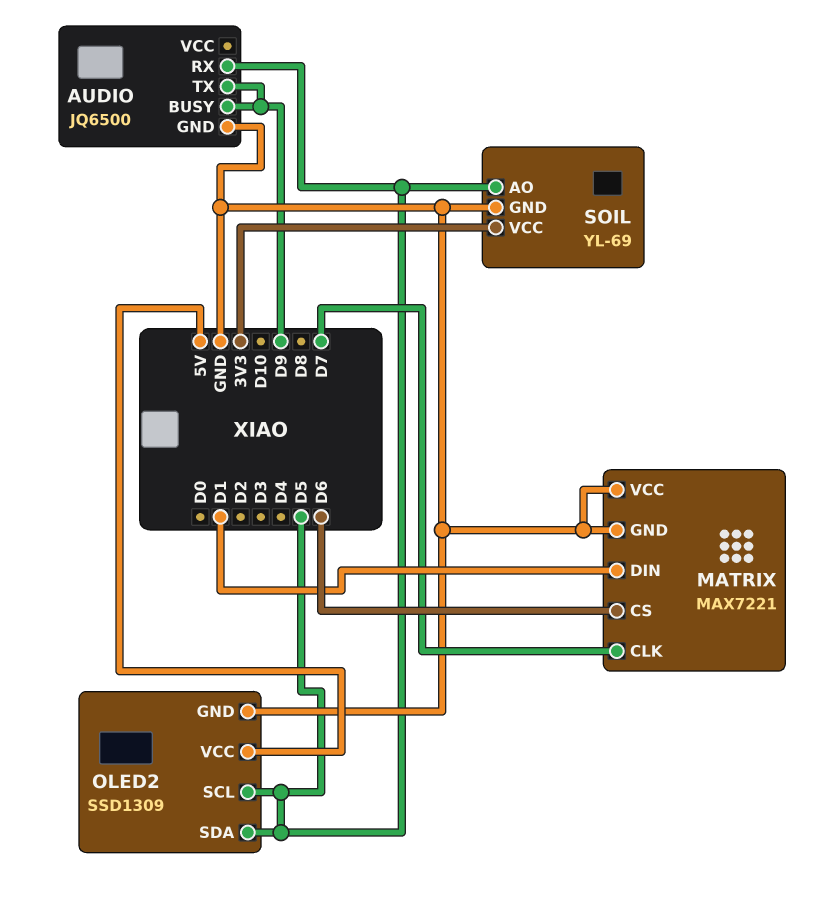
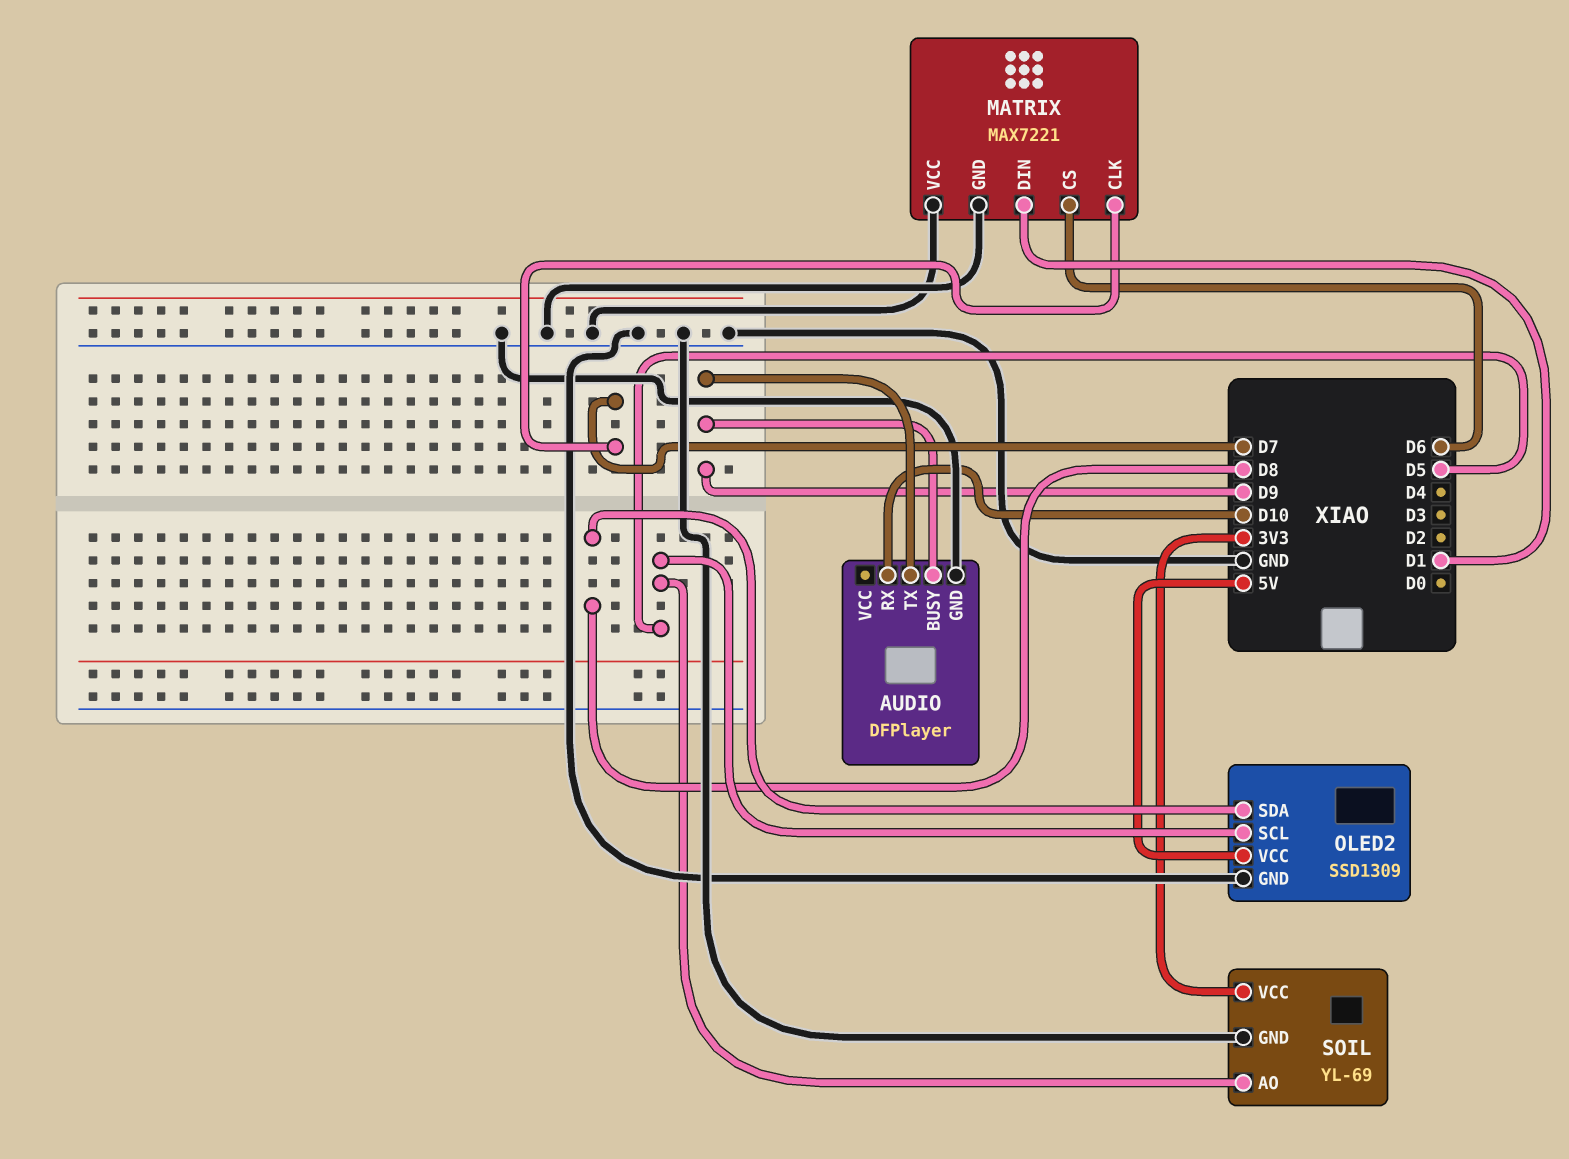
AUDIO: JQ6500 -> DFPlayer
AUDIO pin RX: D5 -> D10
OLED2 pin SDA: D5 -> D8

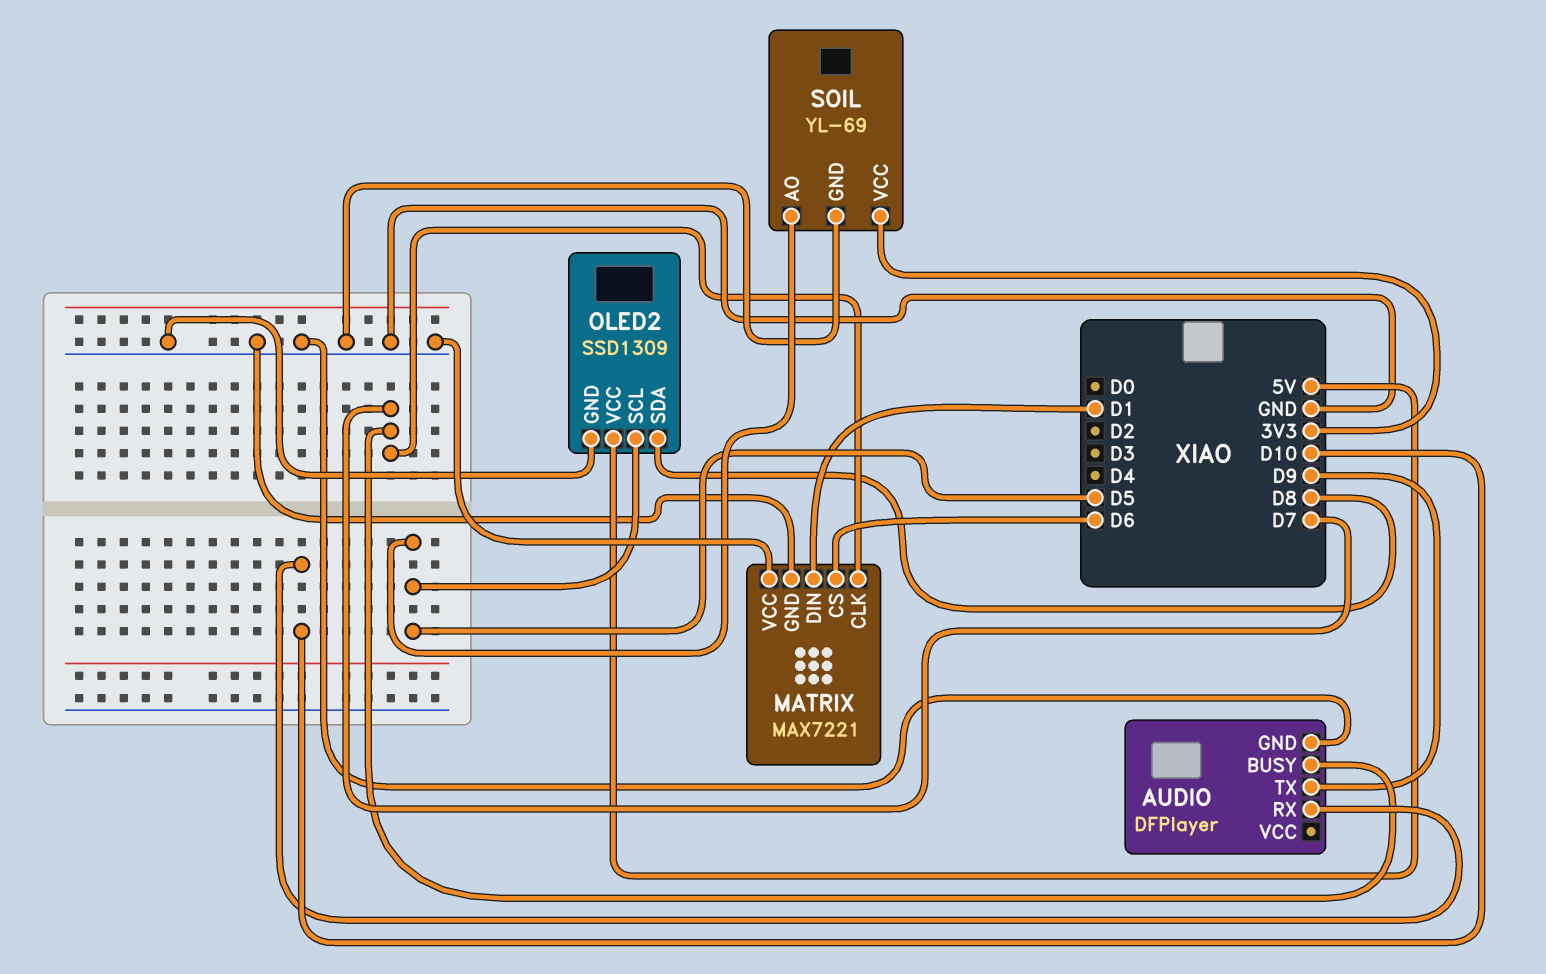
AUDIO pin BUSY: D9 -> D7

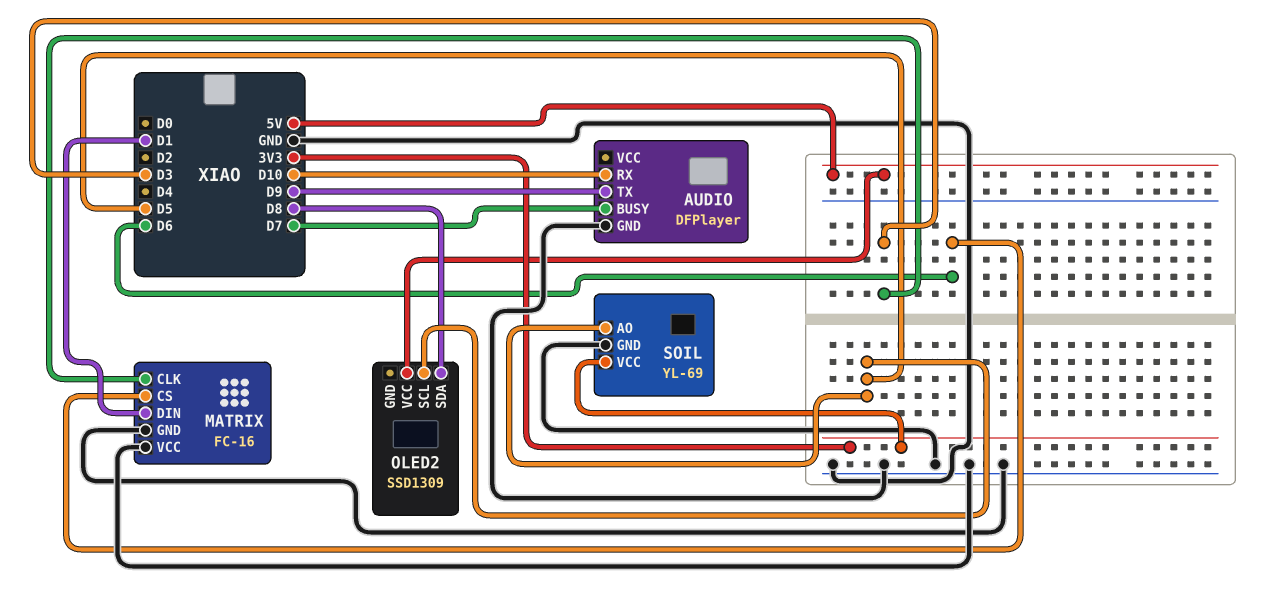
MATRIX: MAX7221 -> FC-16
MATRIX pin CLK: D7 -> D3
OLED2 pin GND: GND -> none

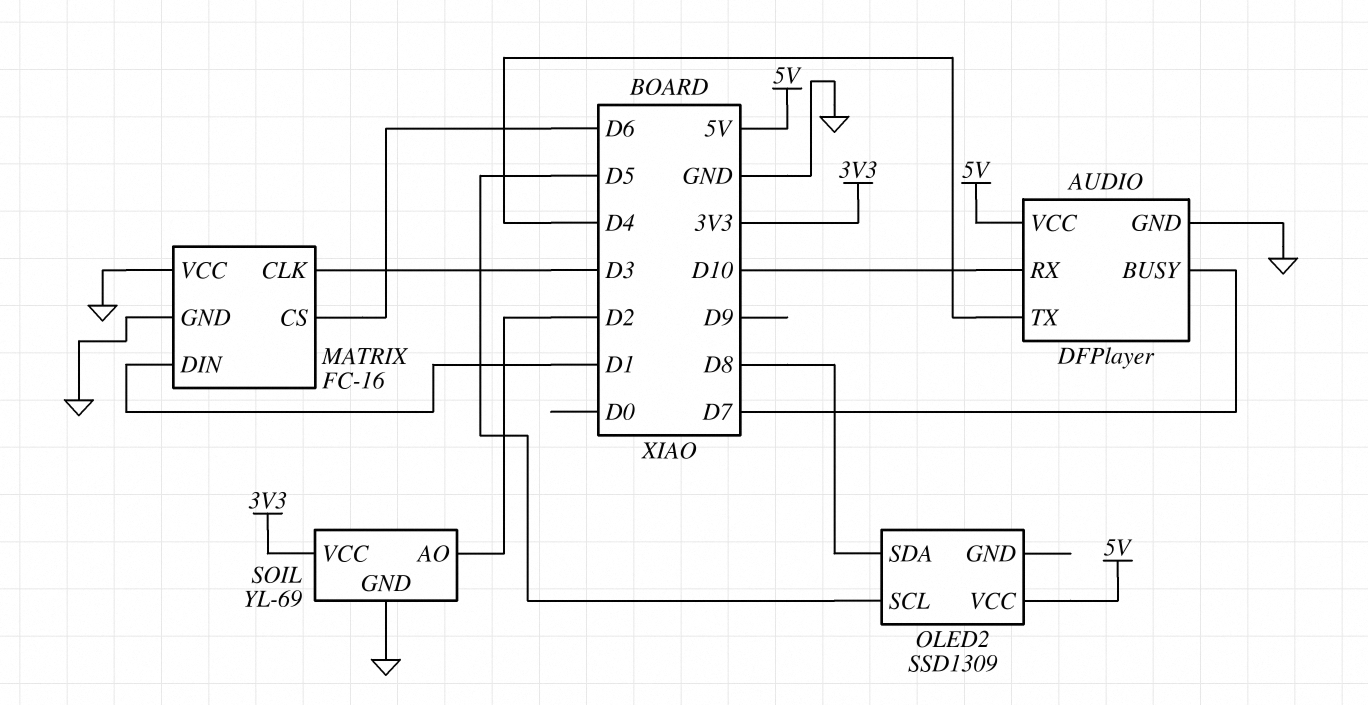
AUDIO pin TX: D9 -> D4
AUDIO pin VCC: none -> 5V
SOIL pin AO: D5 -> D2

